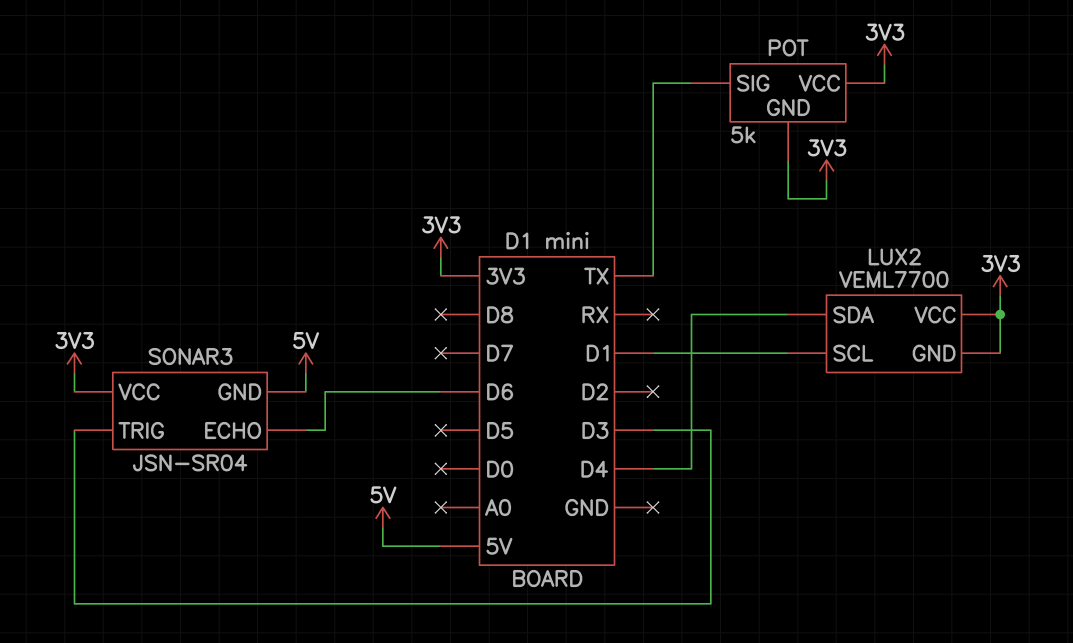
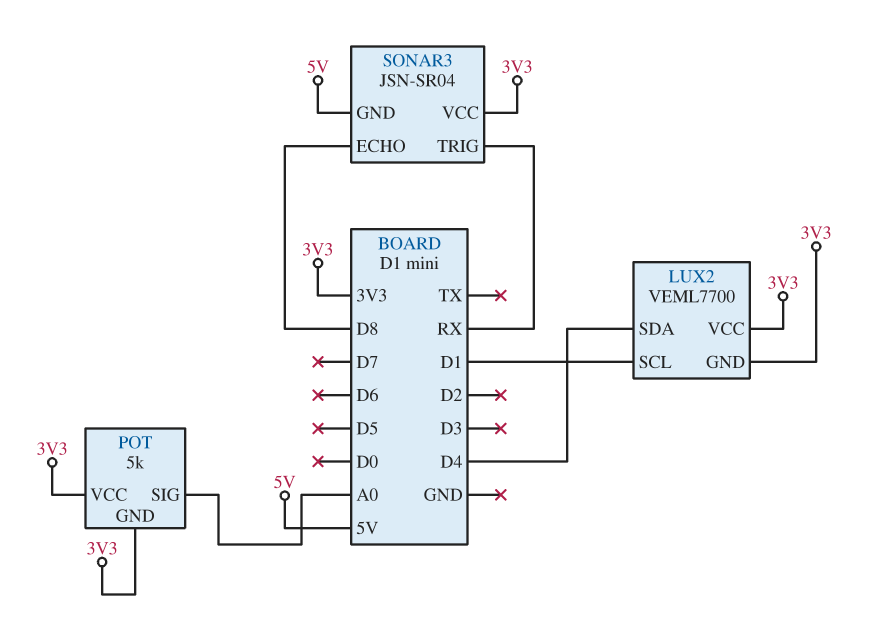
POT pin SIG: TX -> A0
SONAR3 pin ECHO: D6 -> D8
SONAR3 pin TRIG: D3 -> RX

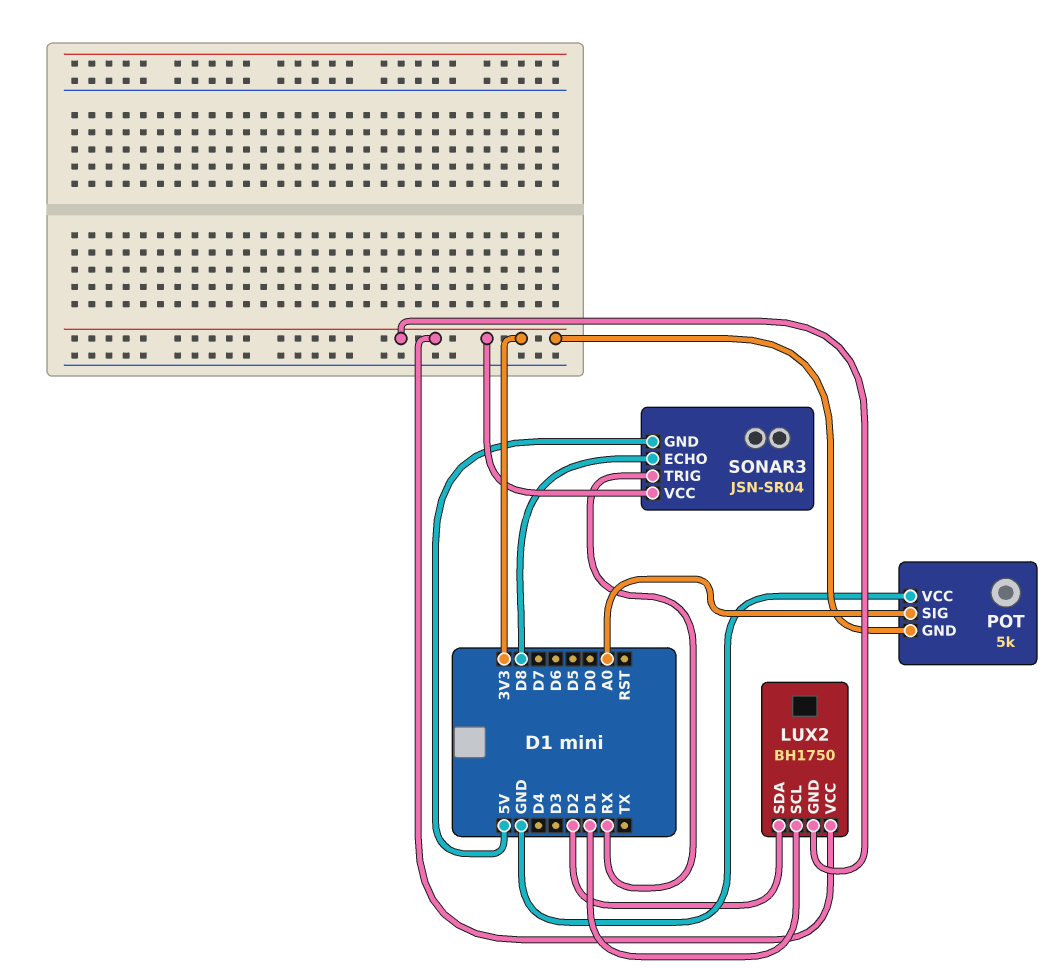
LUX2: VEML7700 -> BH1750
LUX2 pin SDA: D4 -> D2
POT pin VCC: 3V3 -> GND

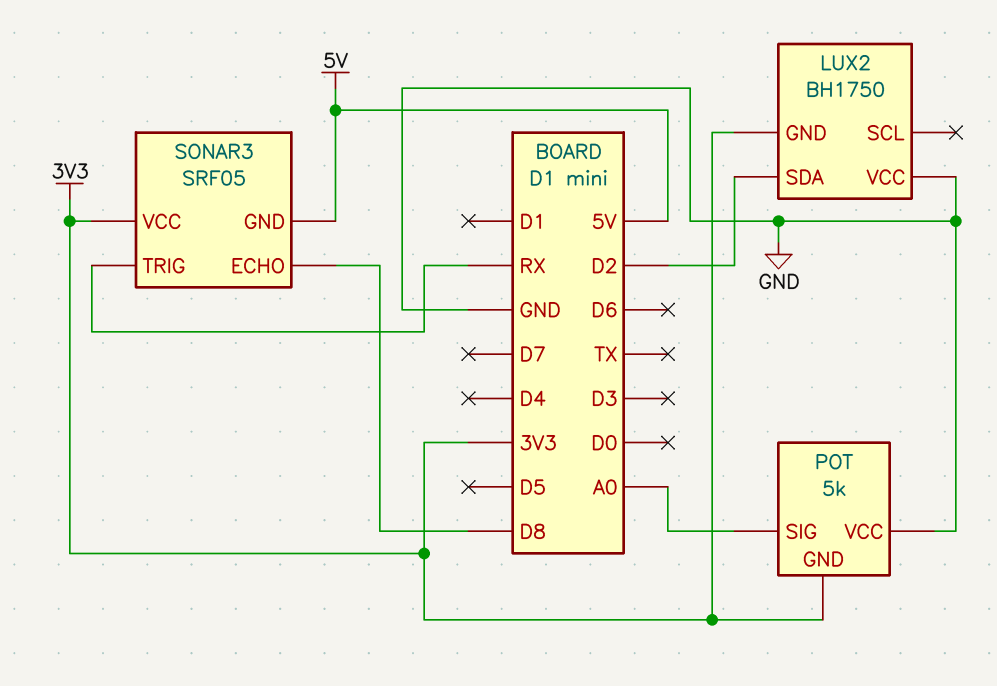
LUX2 pin SCL: D1 -> none
LUX2 pin VCC: 3V3 -> GND
SONAR3: JSN-SR04 -> SRF05

